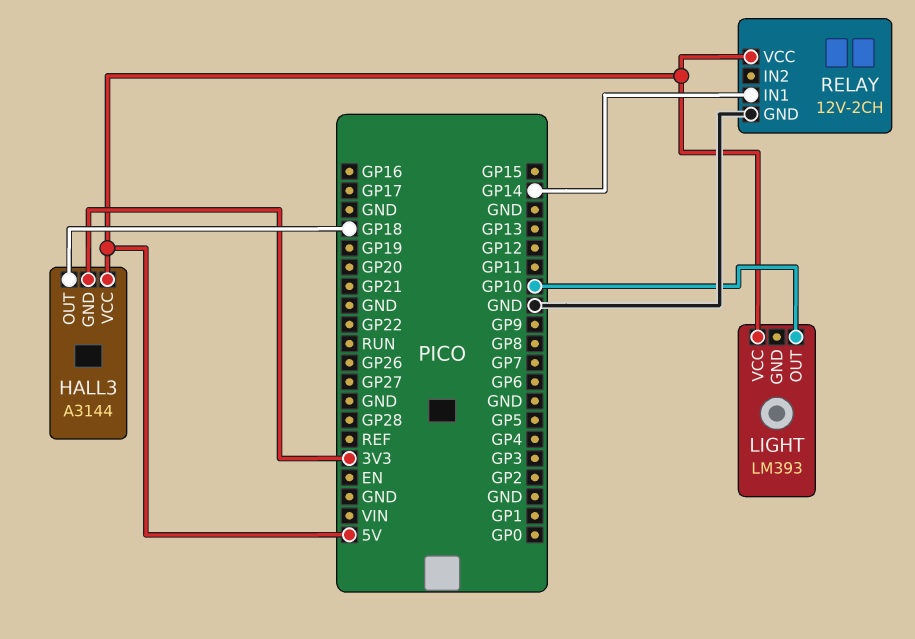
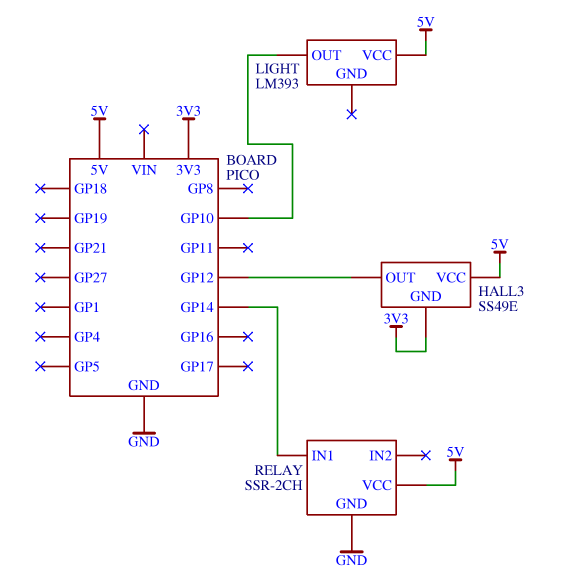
HALL3: A3144 -> SS49E
HALL3 pin OUT: GP18 -> GP12
RELAY: 12V-2CH -> SSR-2CH

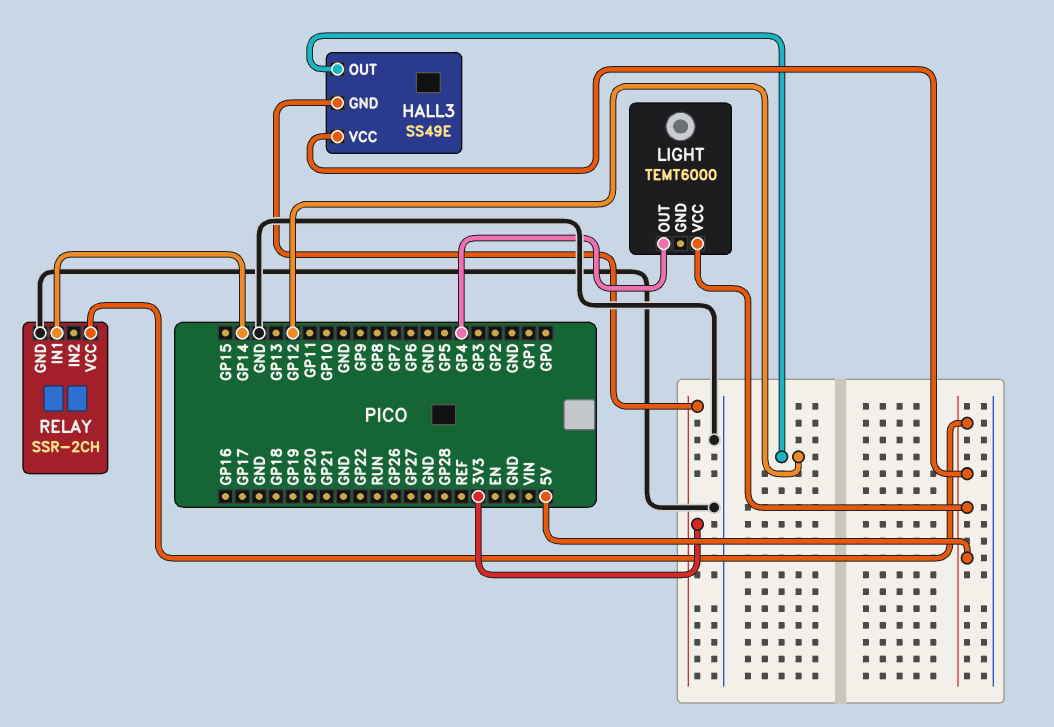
LIGHT: LM393 -> TEMT6000
LIGHT pin OUT: GP10 -> GP4

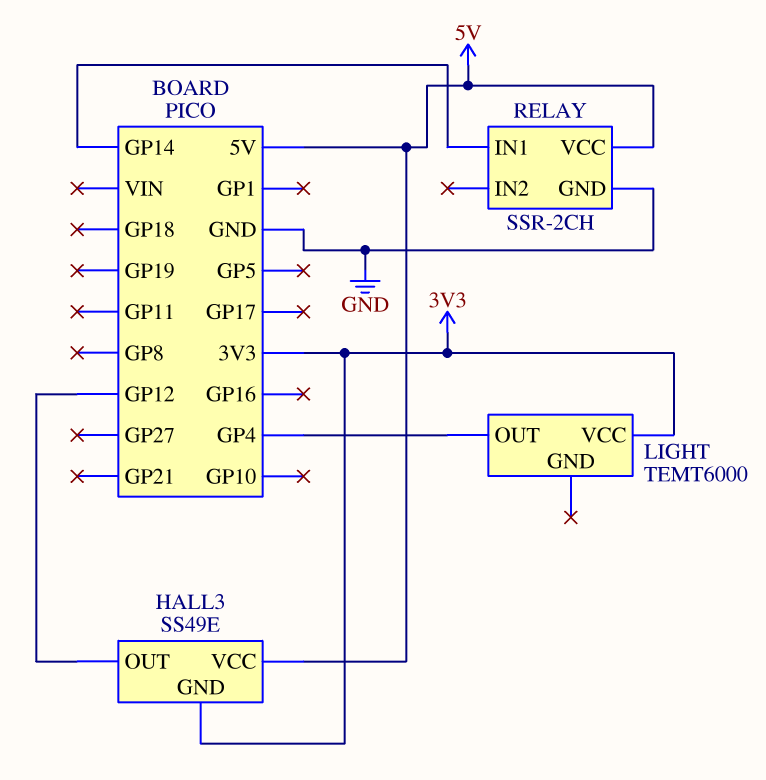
LIGHT pin VCC: 5V -> 3V3

